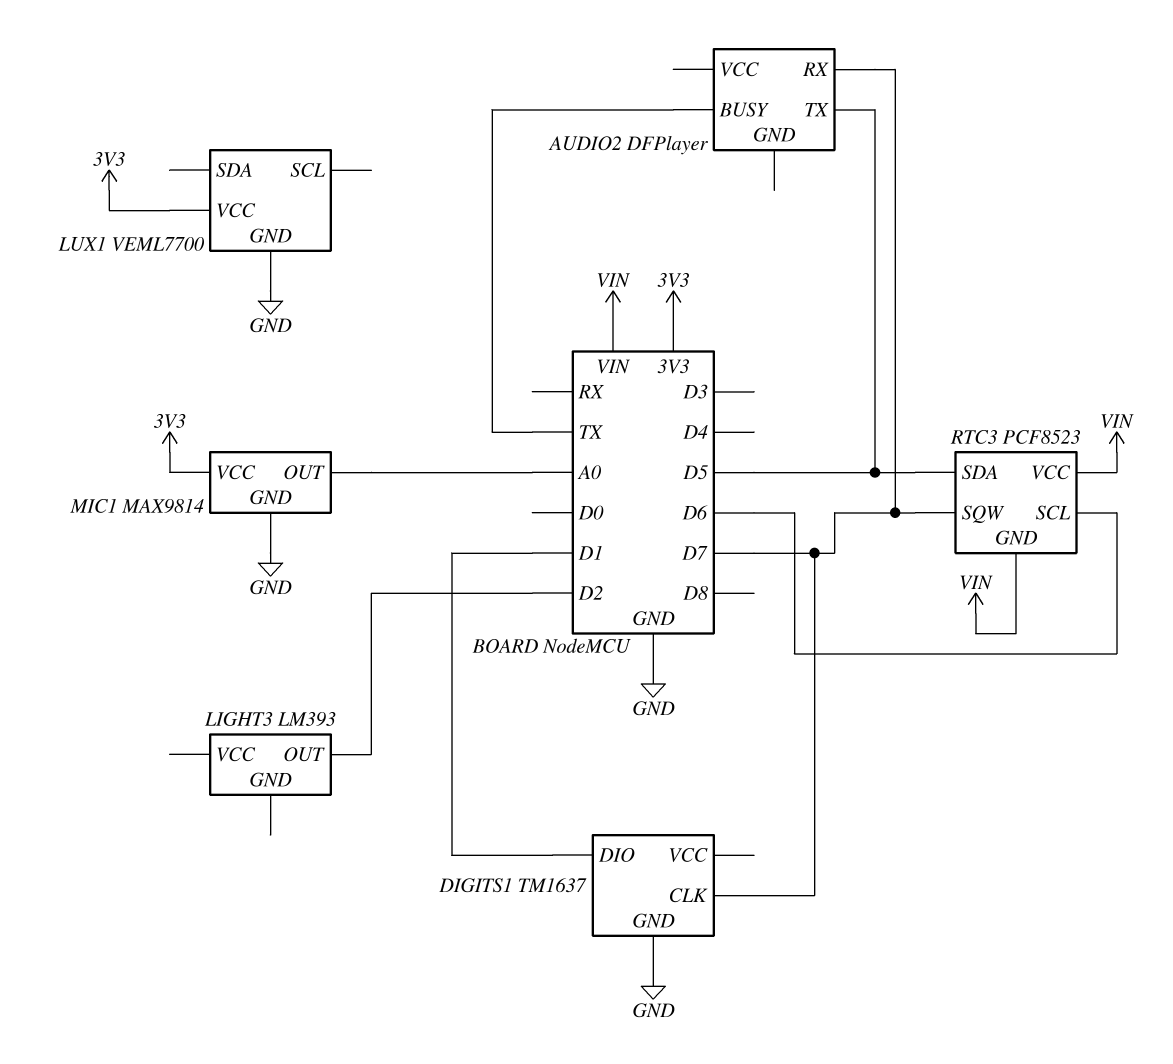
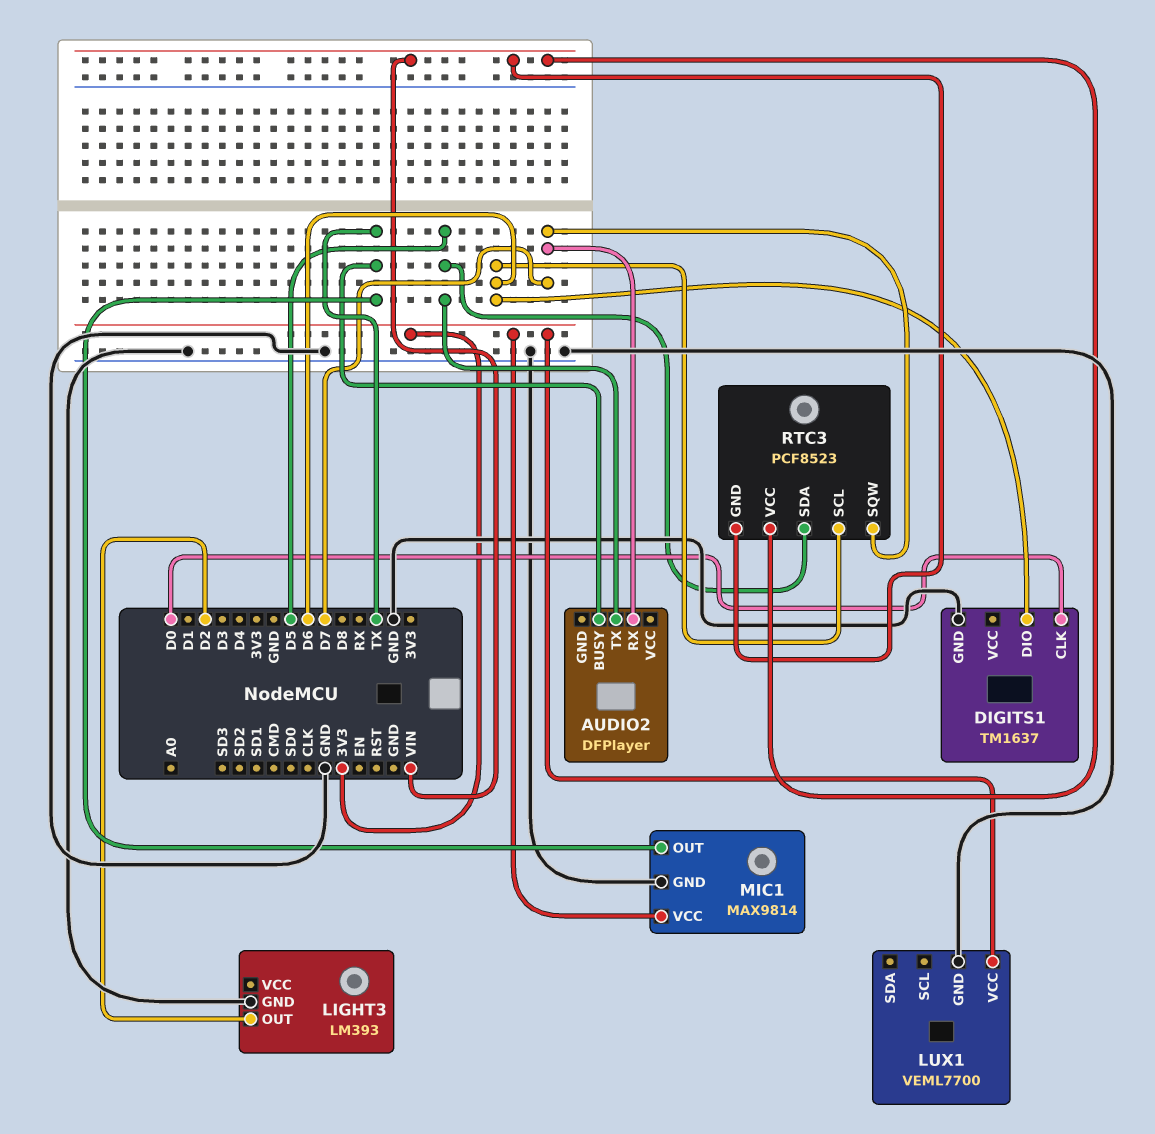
DIGITS1 pin CLK: D7 -> D0
DIGITS1 pin DIO: D1 -> D6
LIGHT3 pin GND: none -> GND
MIC1 pin OUT: A0 -> TX

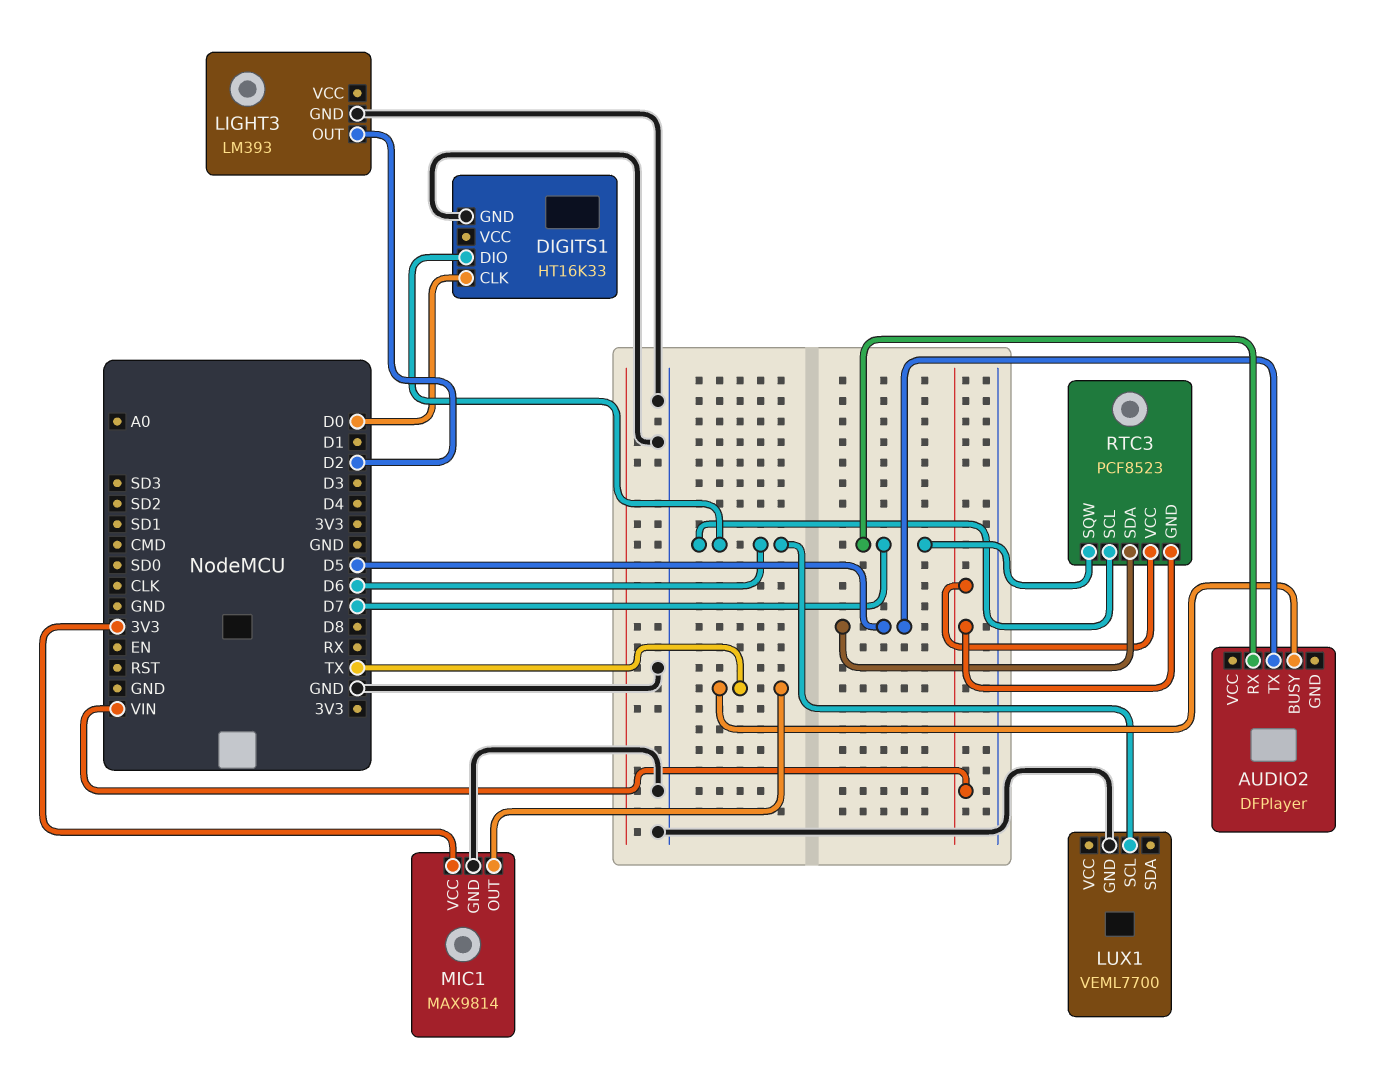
DIGITS1: TM1637 -> HT16K33
LUX1 pin SCL: none -> D6
LUX1 pin VCC: 3V3 -> none

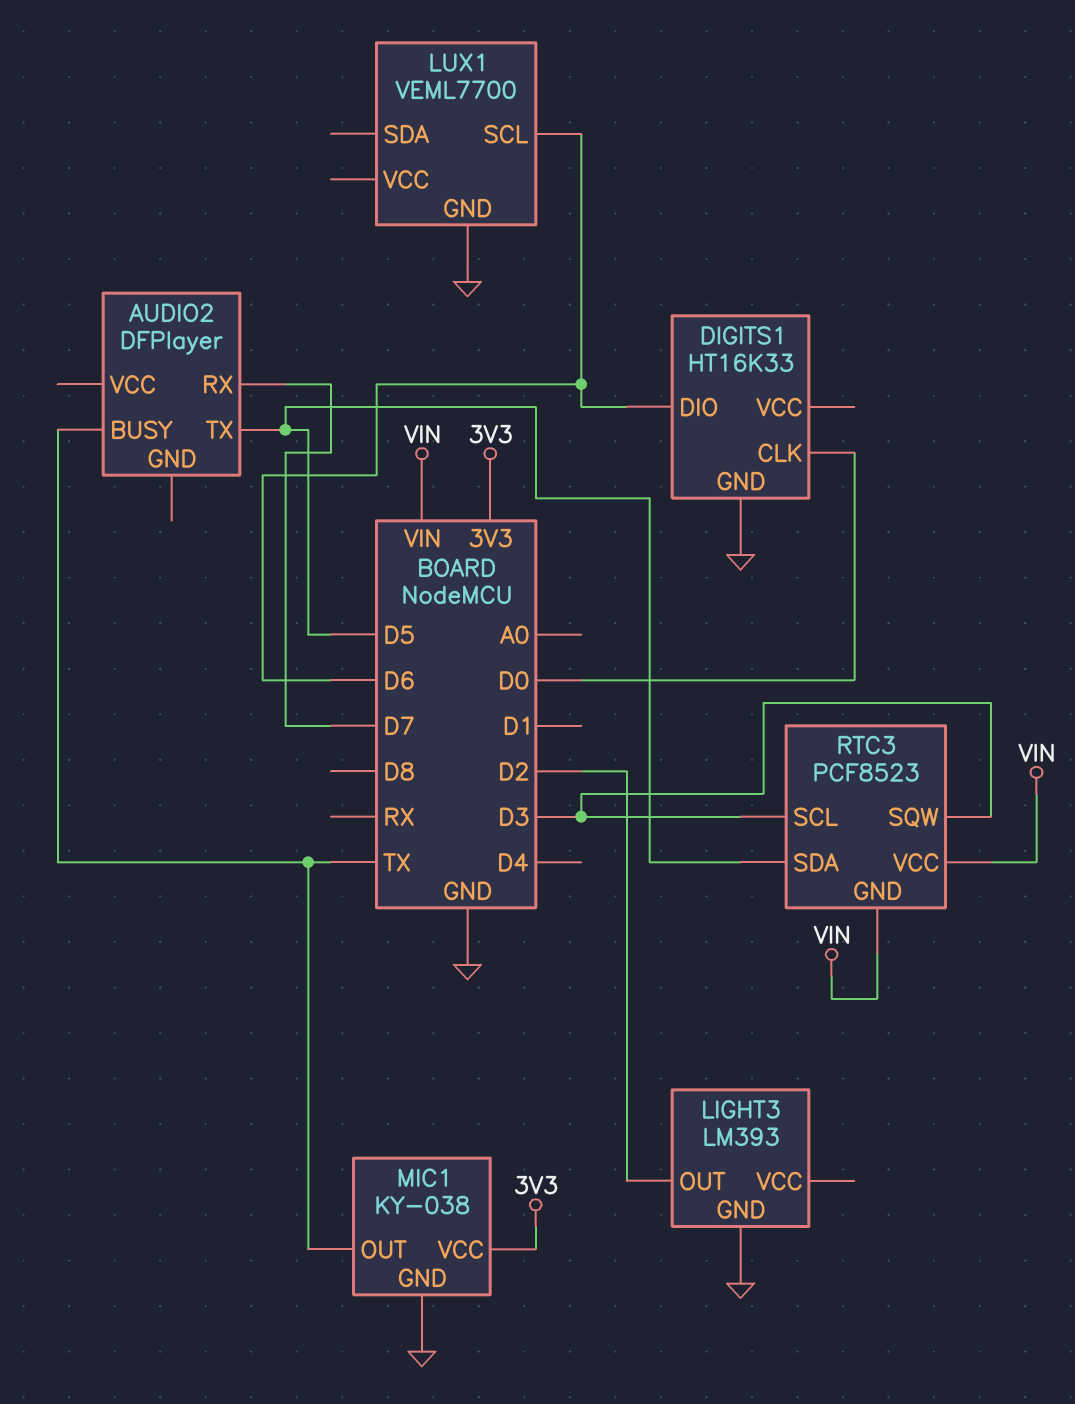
MIC1: MAX9814 -> KY-038
RTC3 pin SCL: D6 -> D3
RTC3 pin SQW: D7 -> D3

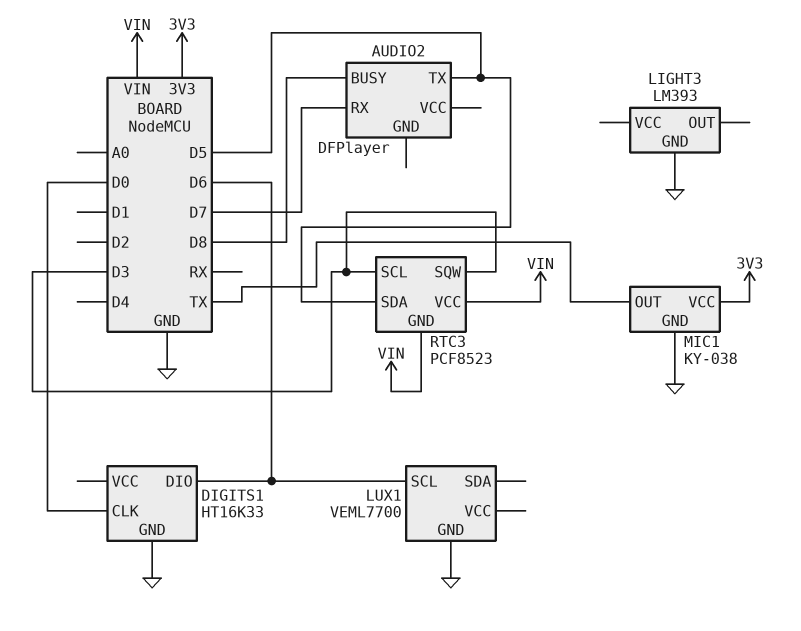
AUDIO2 pin BUSY: TX -> D8
LIGHT3 pin OUT: D2 -> none

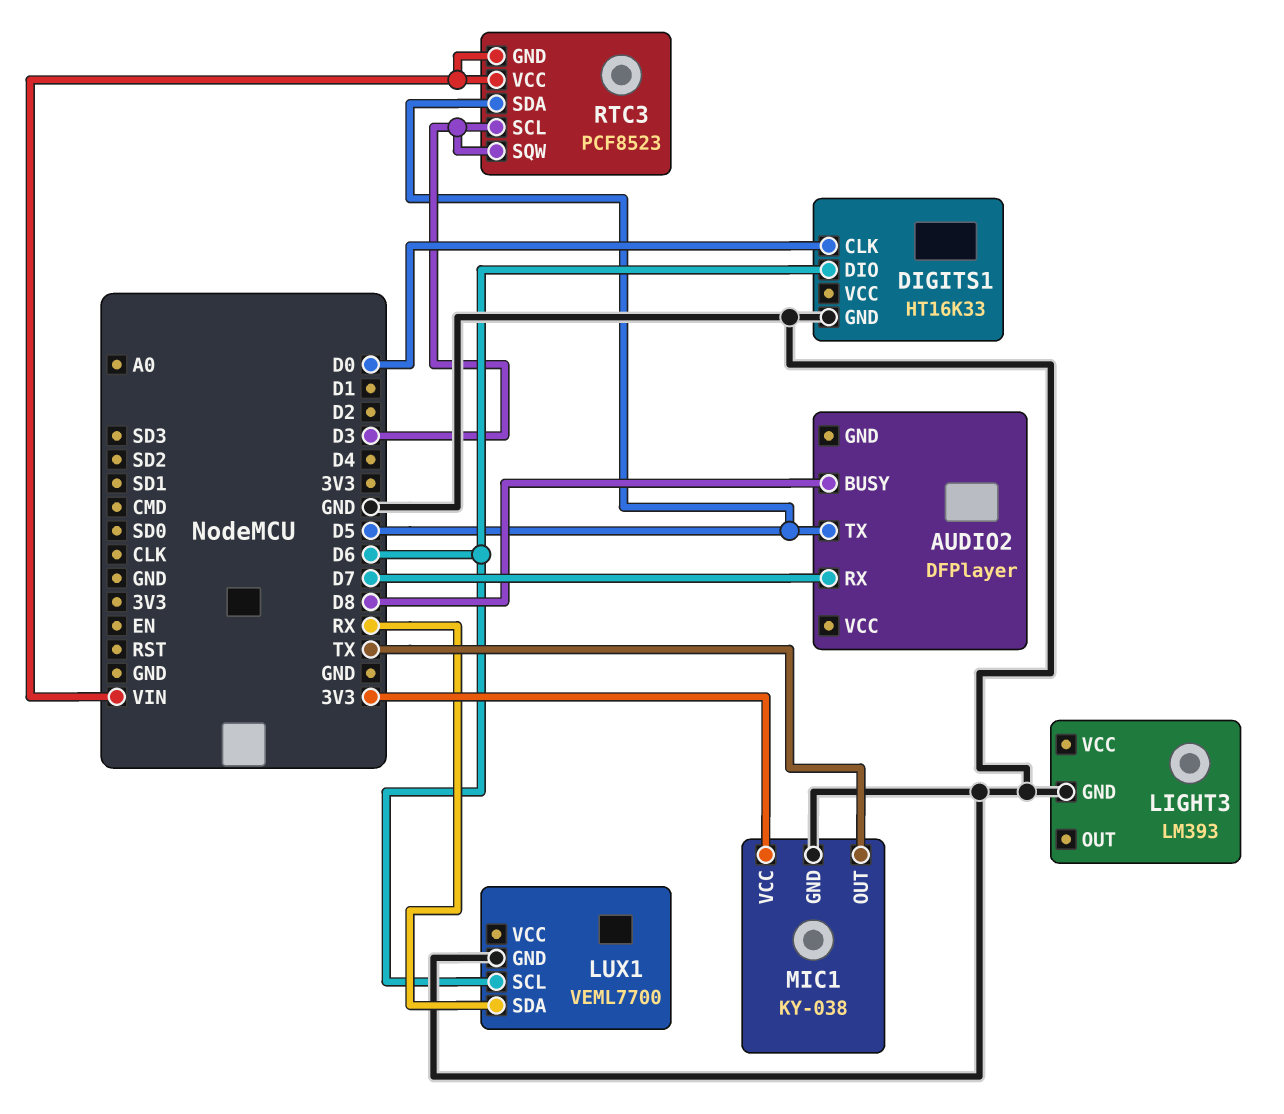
LUX1 pin SDA: none -> RX

